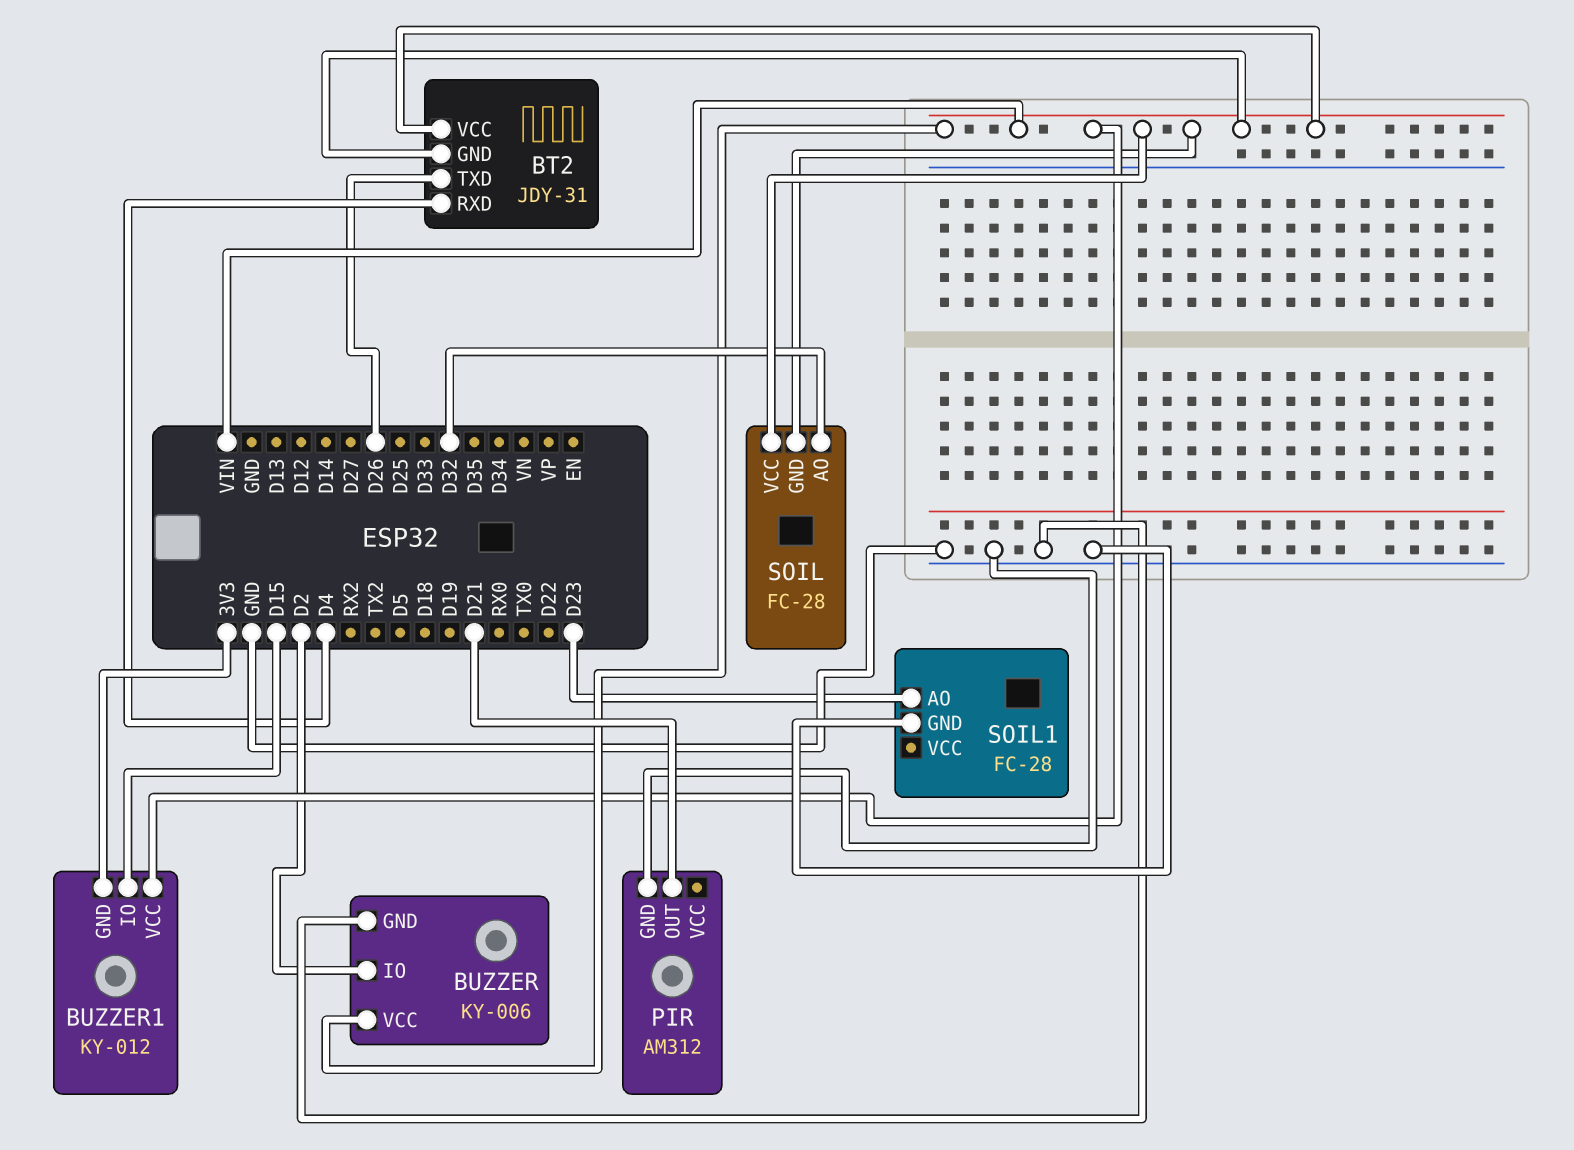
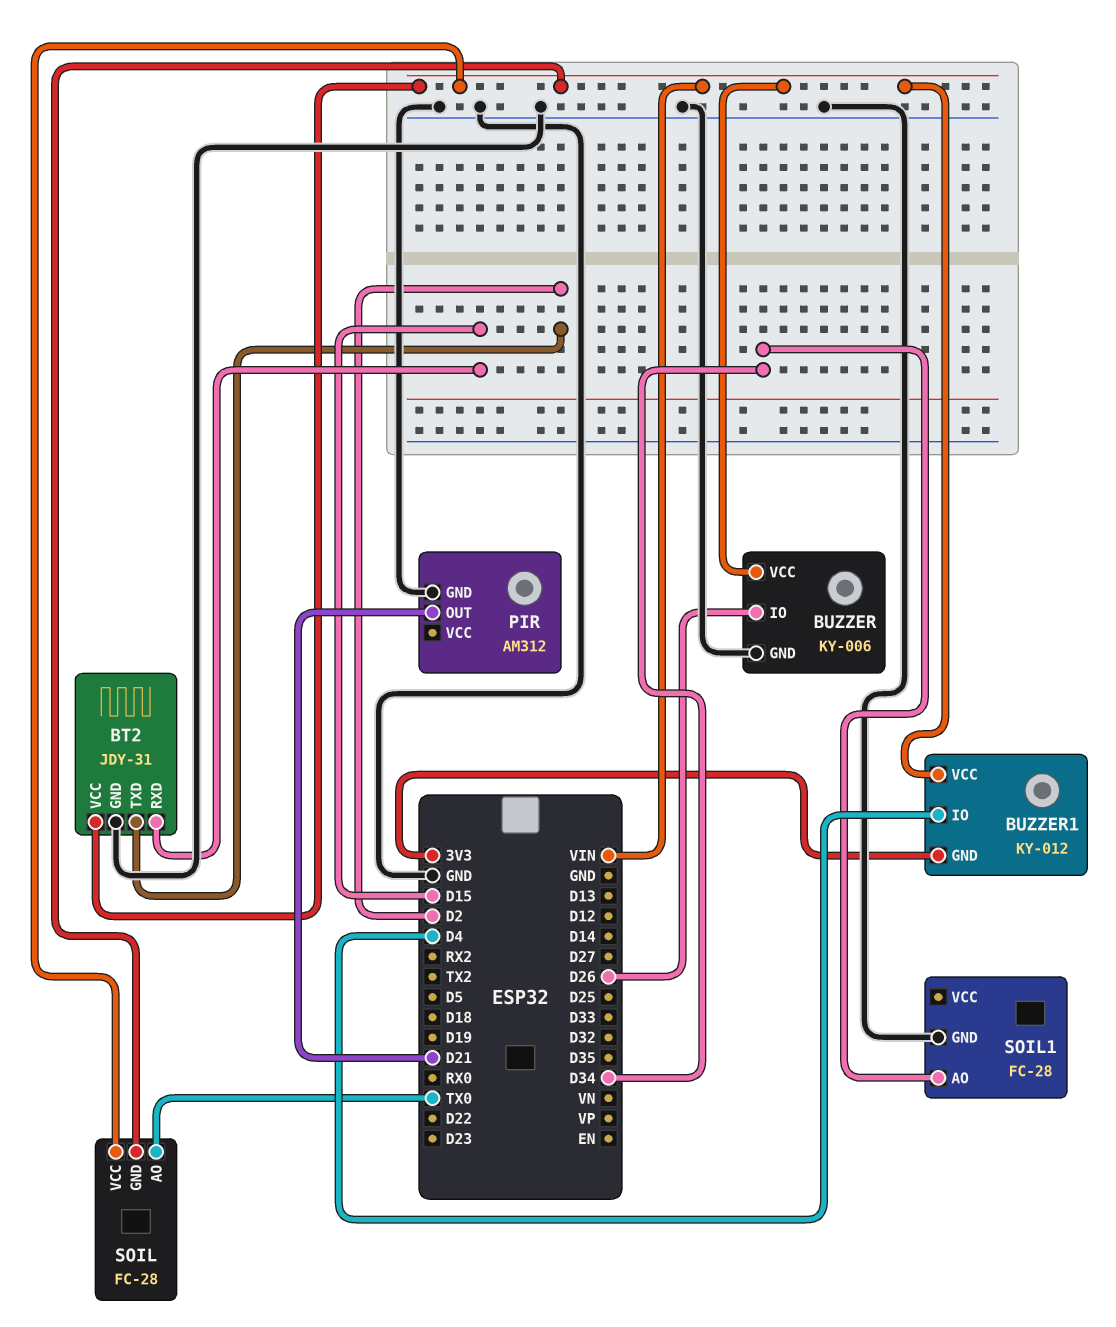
BT2 pin GND: VIN -> GND
BT2 pin RXD: D4 -> D15
BT2 pin TXD: D26 -> D2
BUZZER pin IO: D2 -> D26
BUZZER1 pin IO: D15 -> D4
SOIL pin AO: D32 -> TX0
SOIL1 pin AO: D23 -> D34

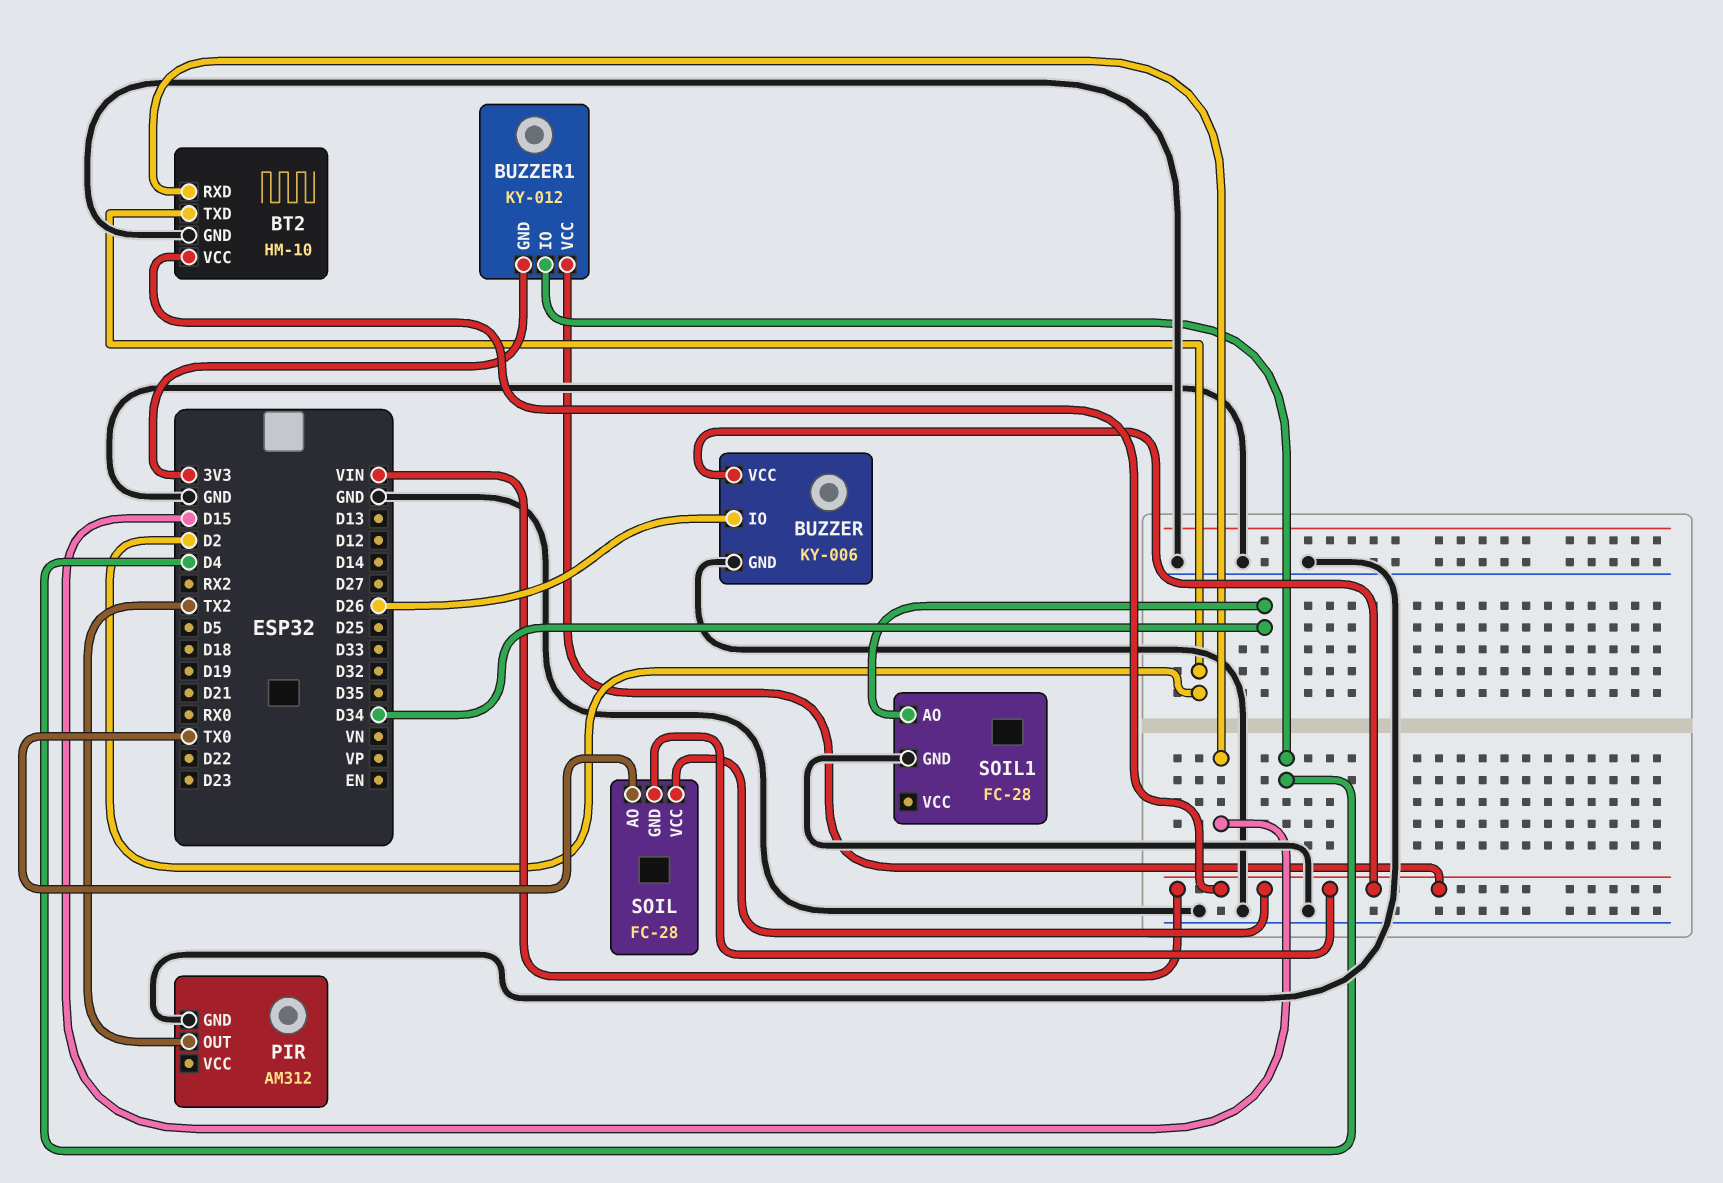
BT2: JDY-31 -> HM-10
PIR pin OUT: D21 -> TX2

